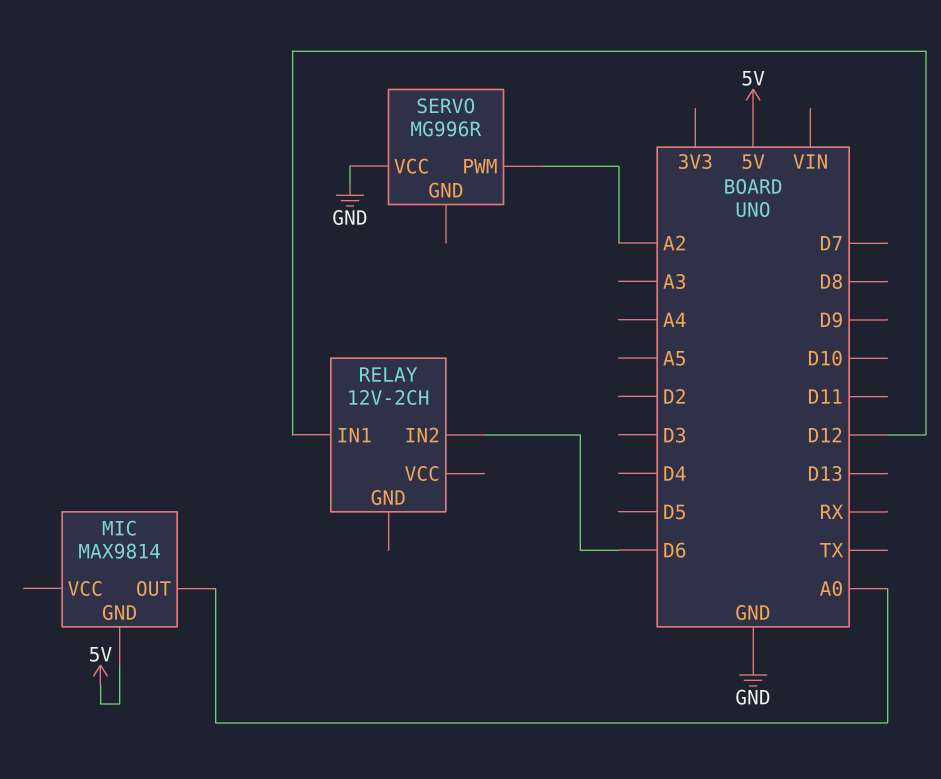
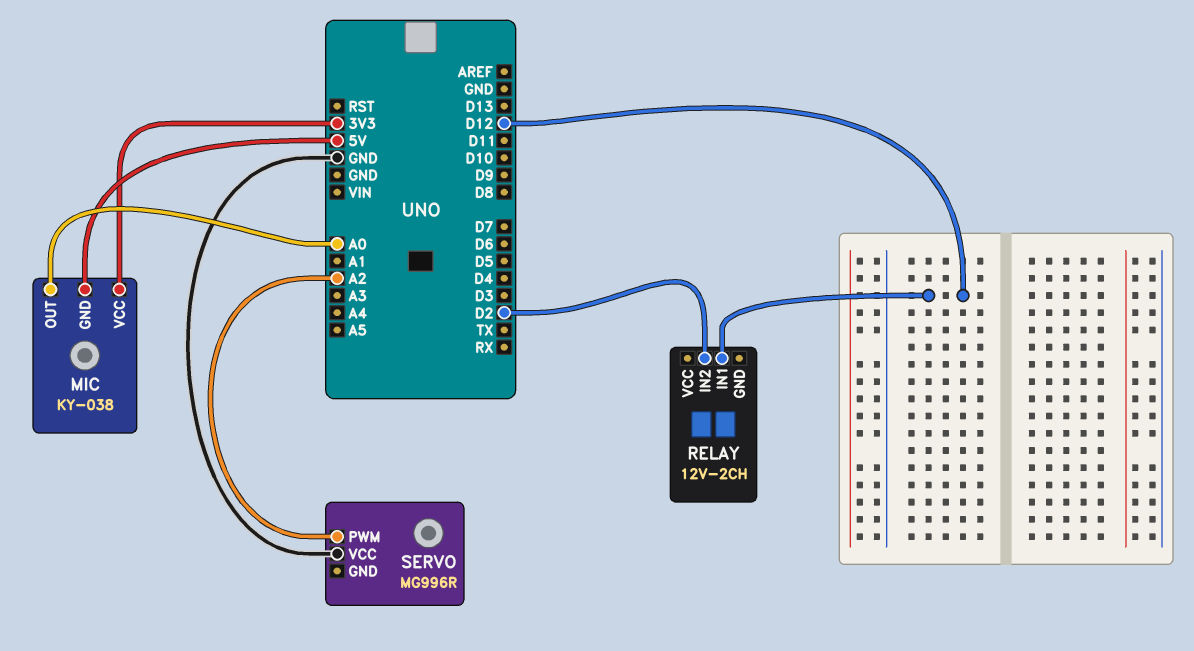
MIC: MAX9814 -> KY-038
MIC pin VCC: none -> 3V3
RELAY pin IN2: D6 -> D2

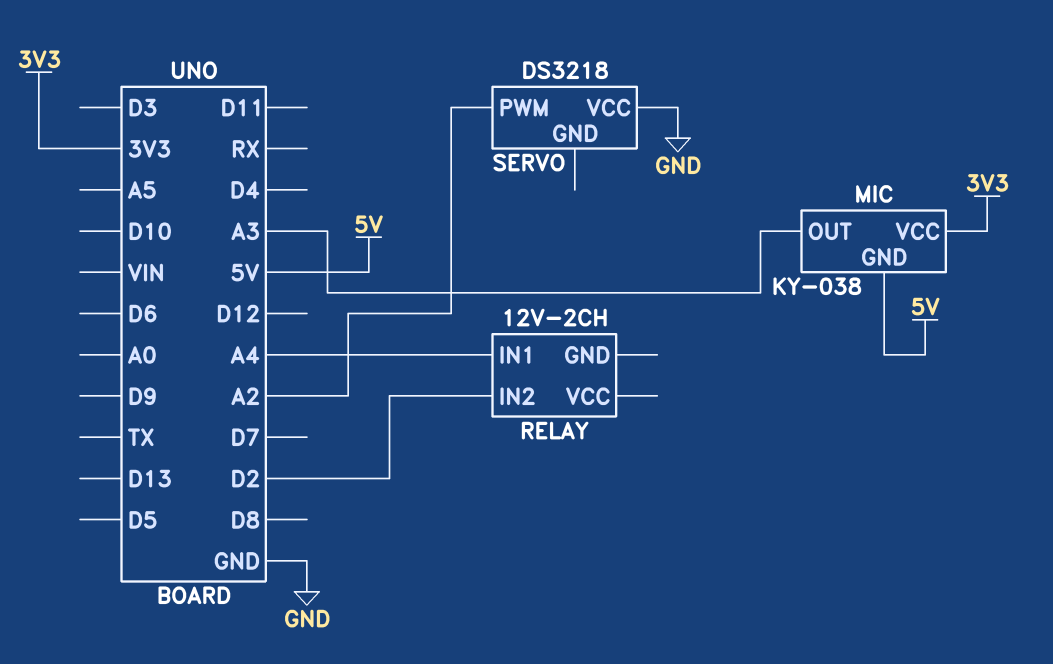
MIC pin OUT: A0 -> A3
RELAY pin IN1: D12 -> A4
SERVO: MG996R -> DS3218

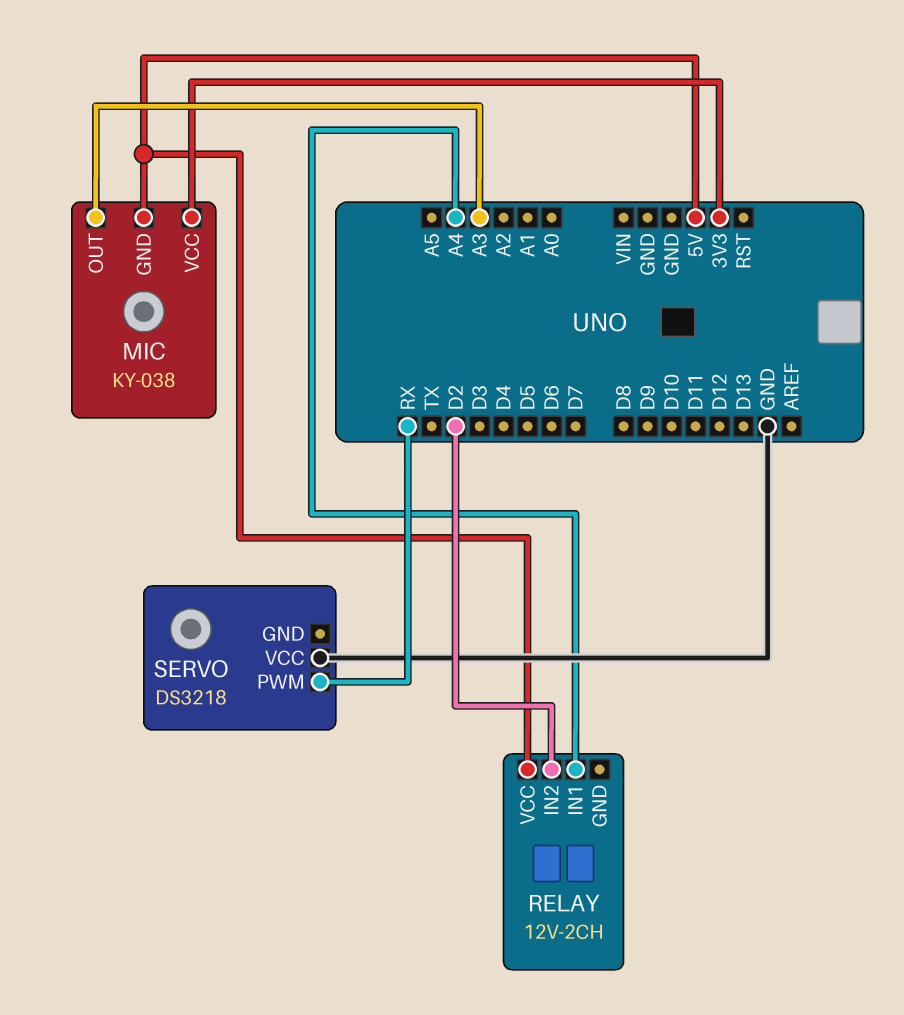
RELAY pin VCC: none -> 5V
SERVO pin PWM: A2 -> RX

